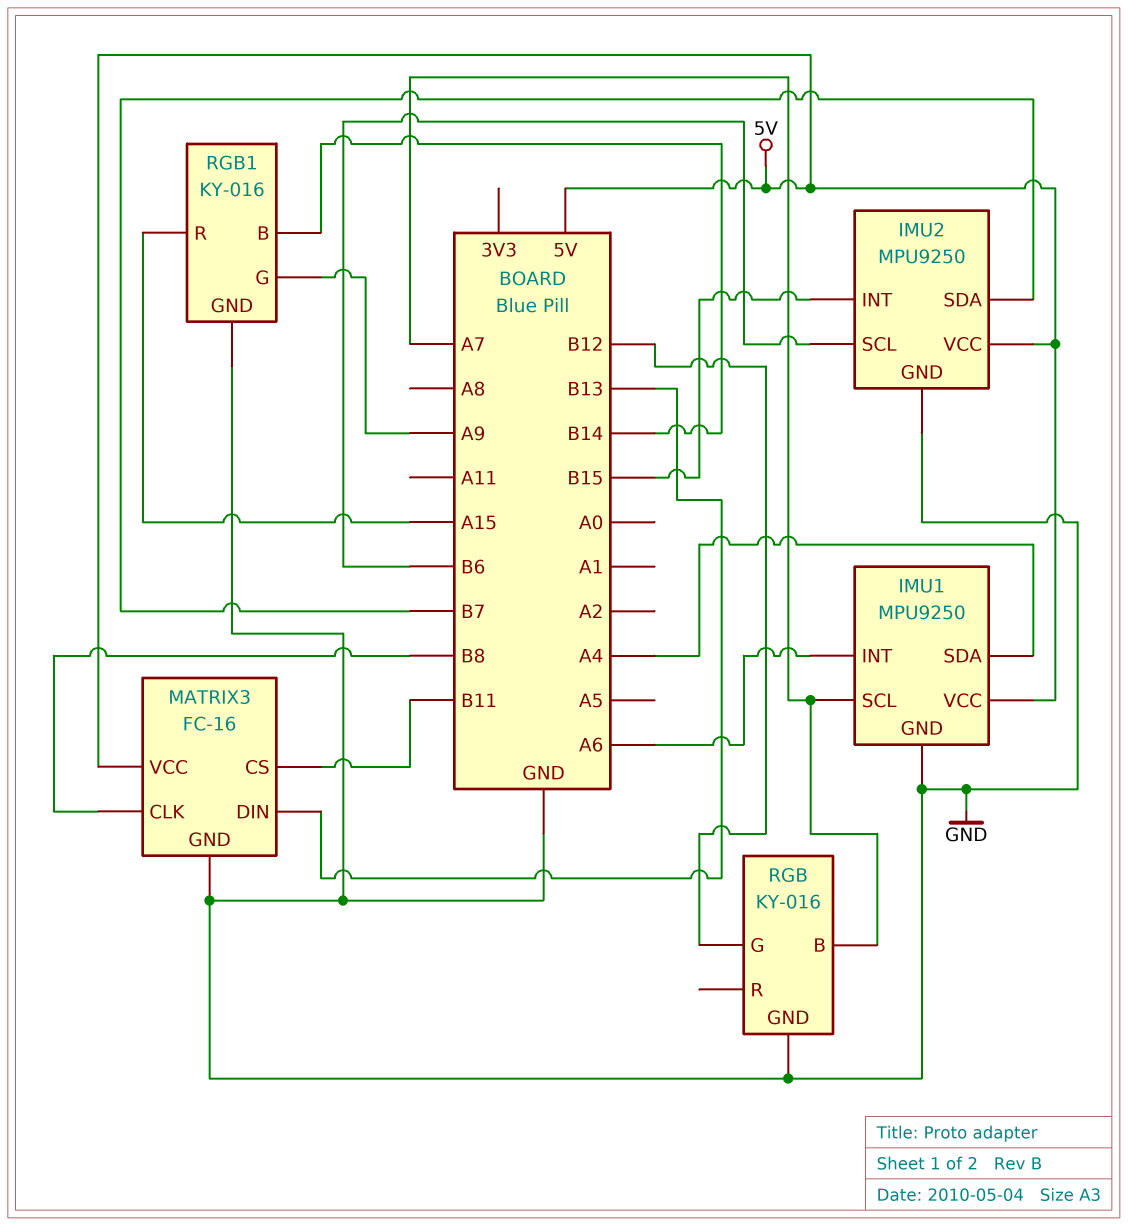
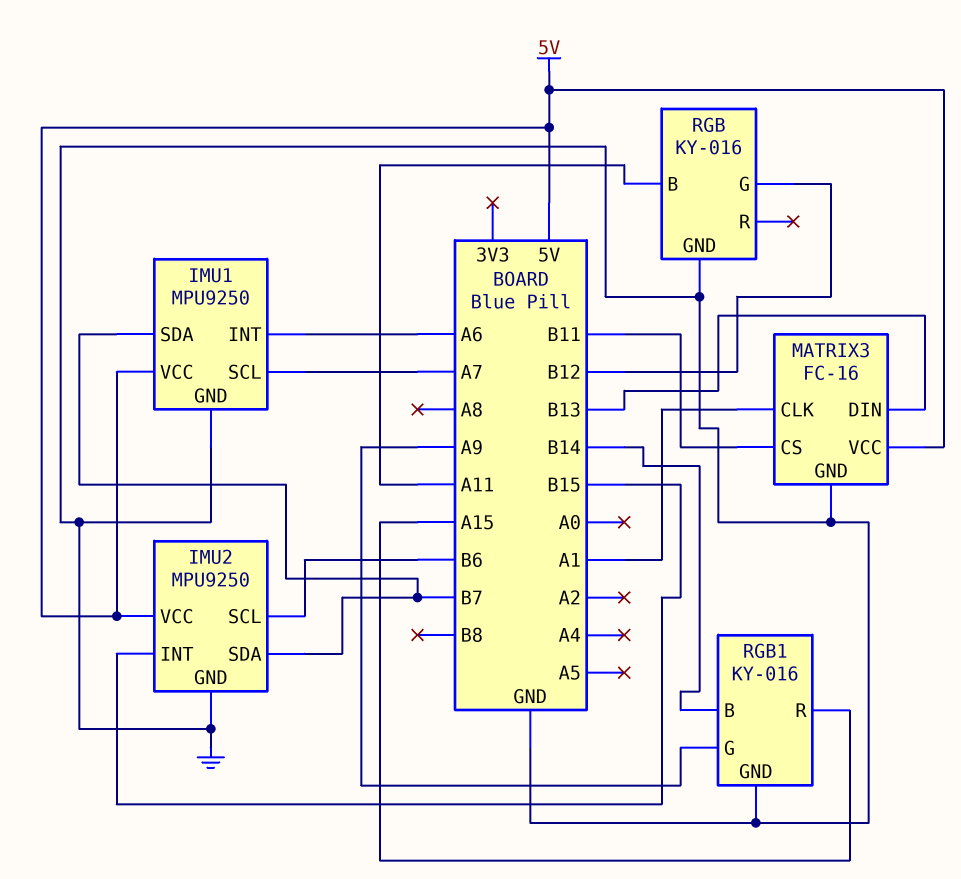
IMU1 pin SDA: A4 -> B7
MATRIX3 pin CLK: B8 -> A1
RGB pin B: A7 -> A11

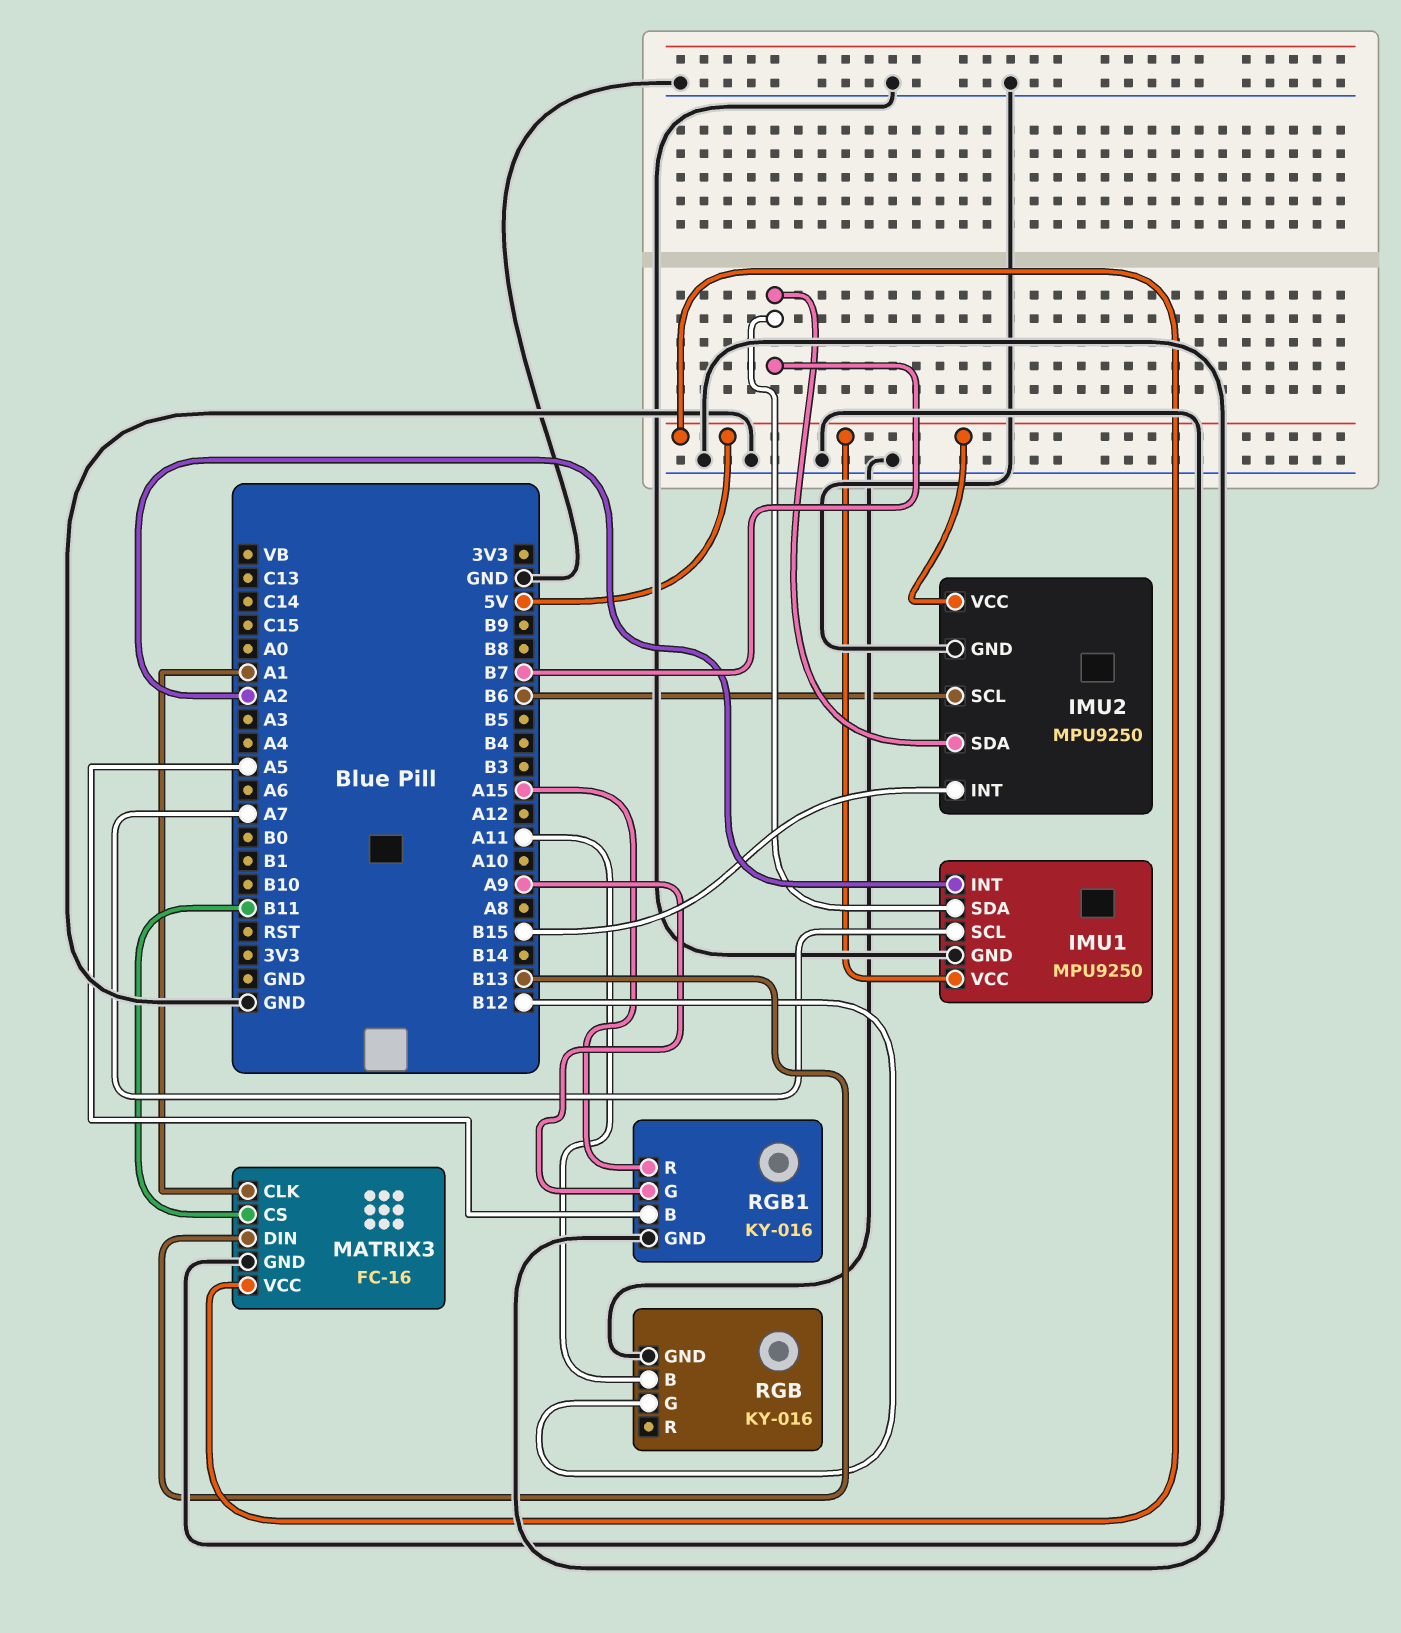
IMU1 pin INT: A6 -> A2
RGB1 pin B: B14 -> A5

